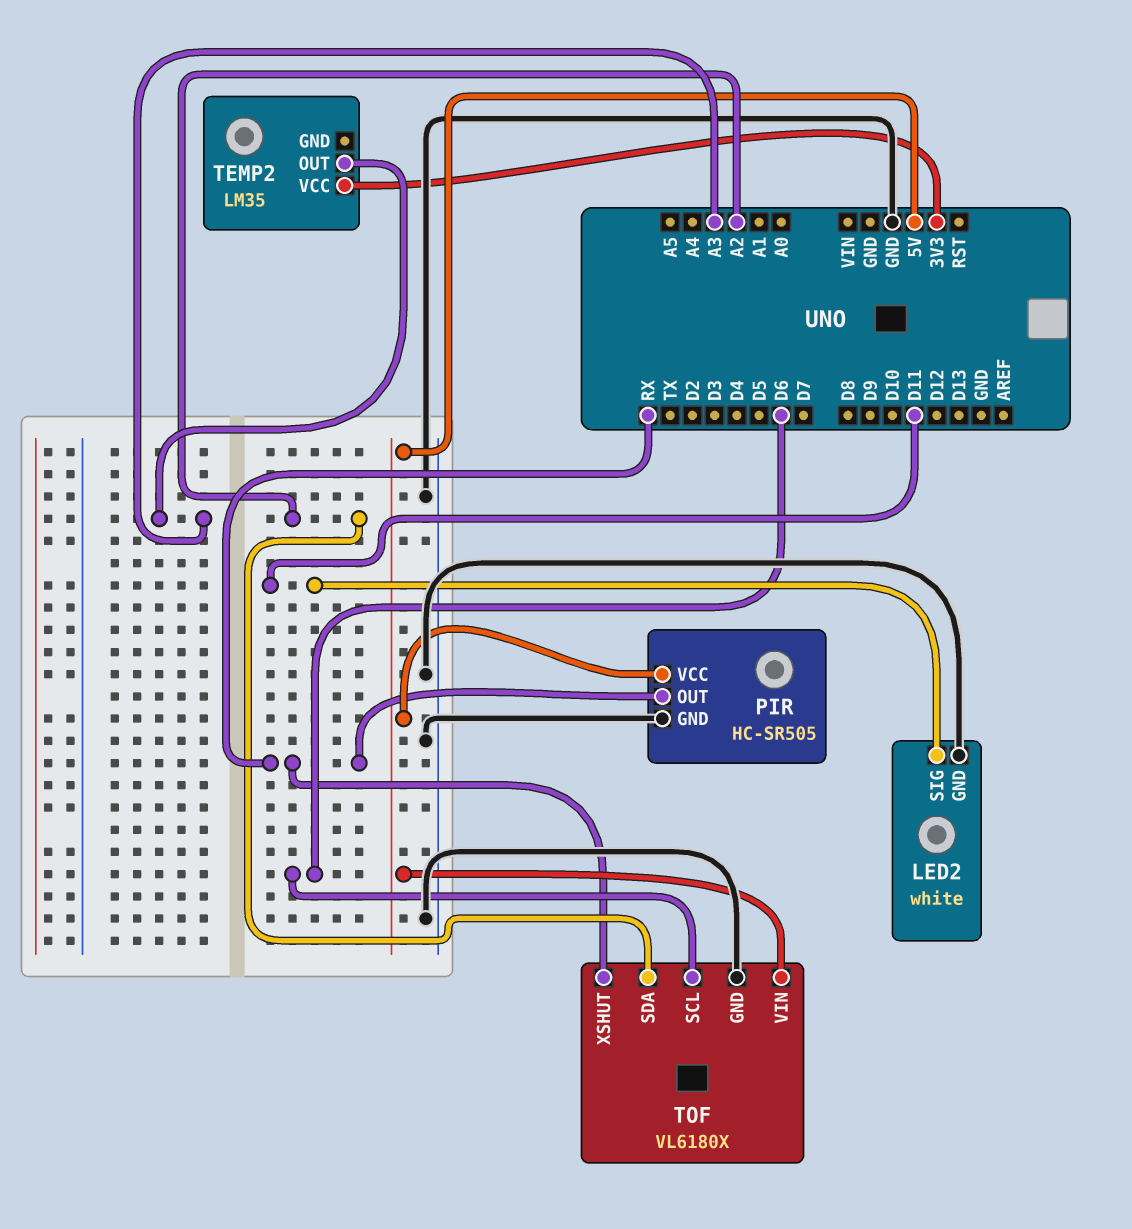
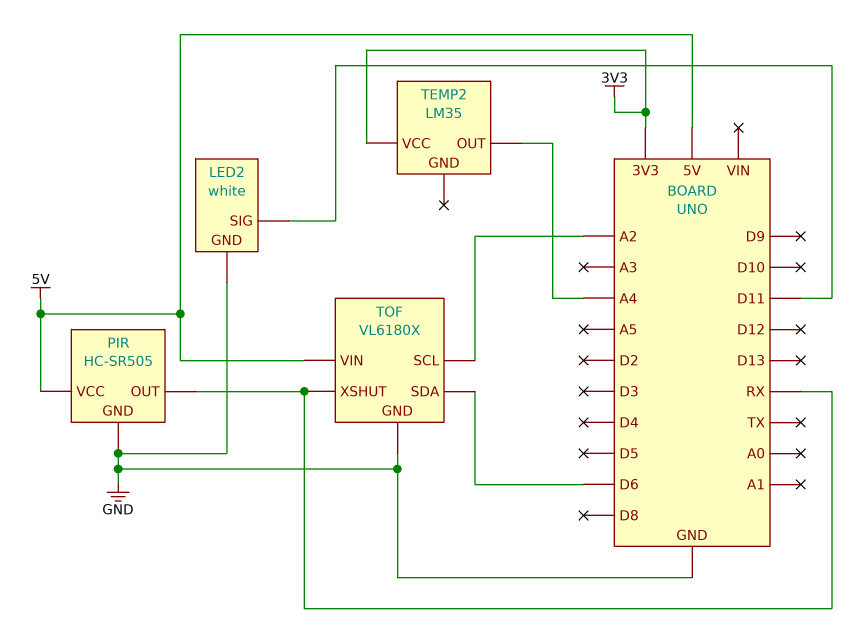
TEMP2 pin OUT: A3 -> A4
TOF pin SCL: D6 -> A2
TOF pin SDA: A2 -> D6

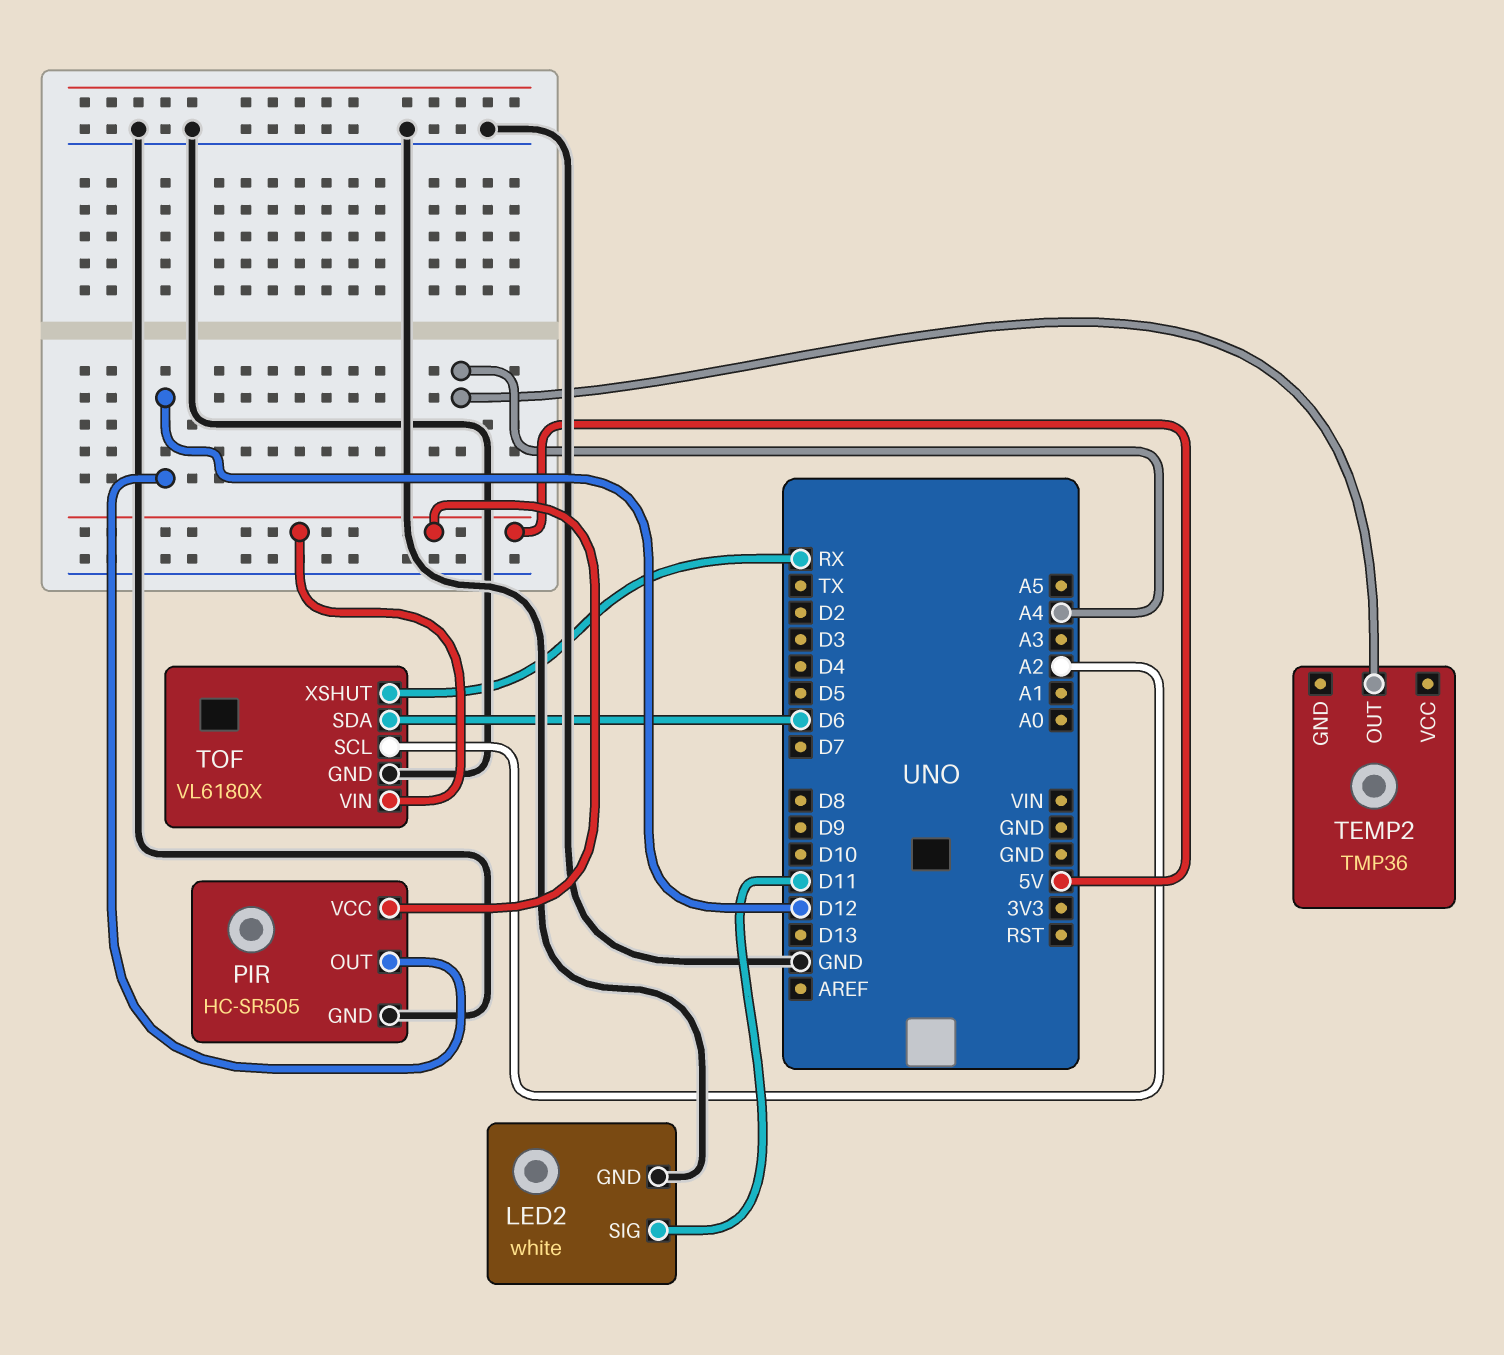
PIR pin OUT: RX -> D12
TEMP2: LM35 -> TMP36
TEMP2 pin VCC: 3V3 -> none

